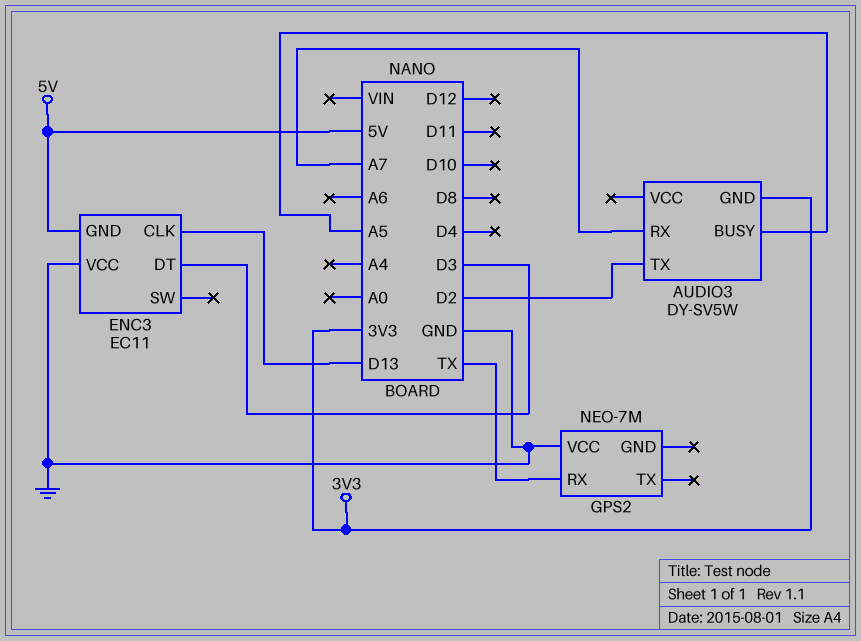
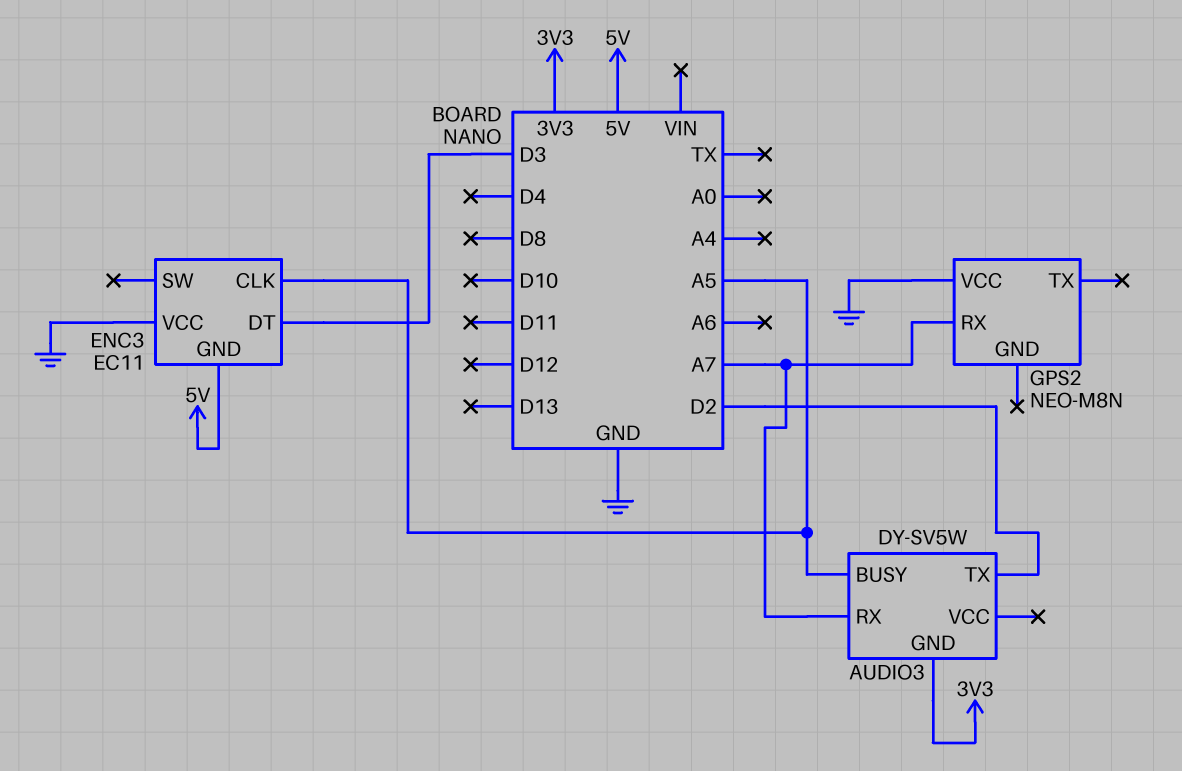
ENC3 pin CLK: D13 -> A5
GPS2: NEO-7M -> NEO-M8N
GPS2 pin RX: TX -> A7

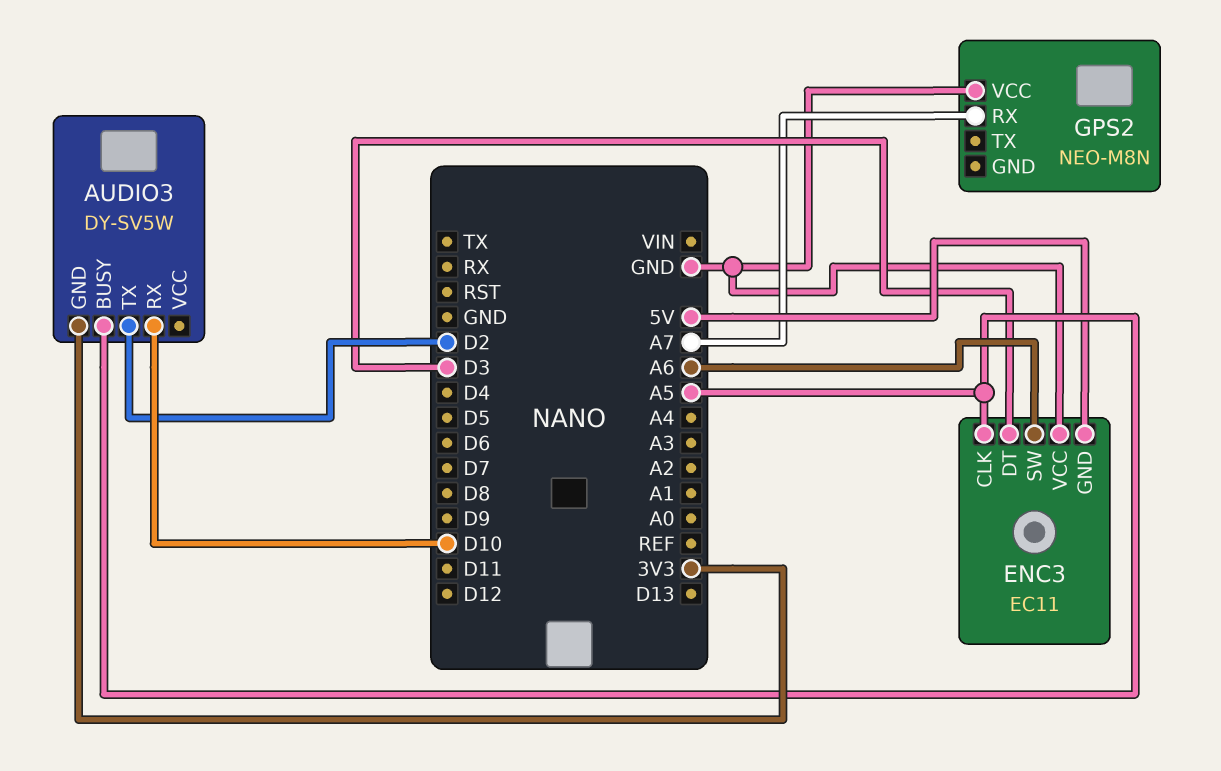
AUDIO3 pin RX: A7 -> D10
ENC3 pin SW: none -> A6

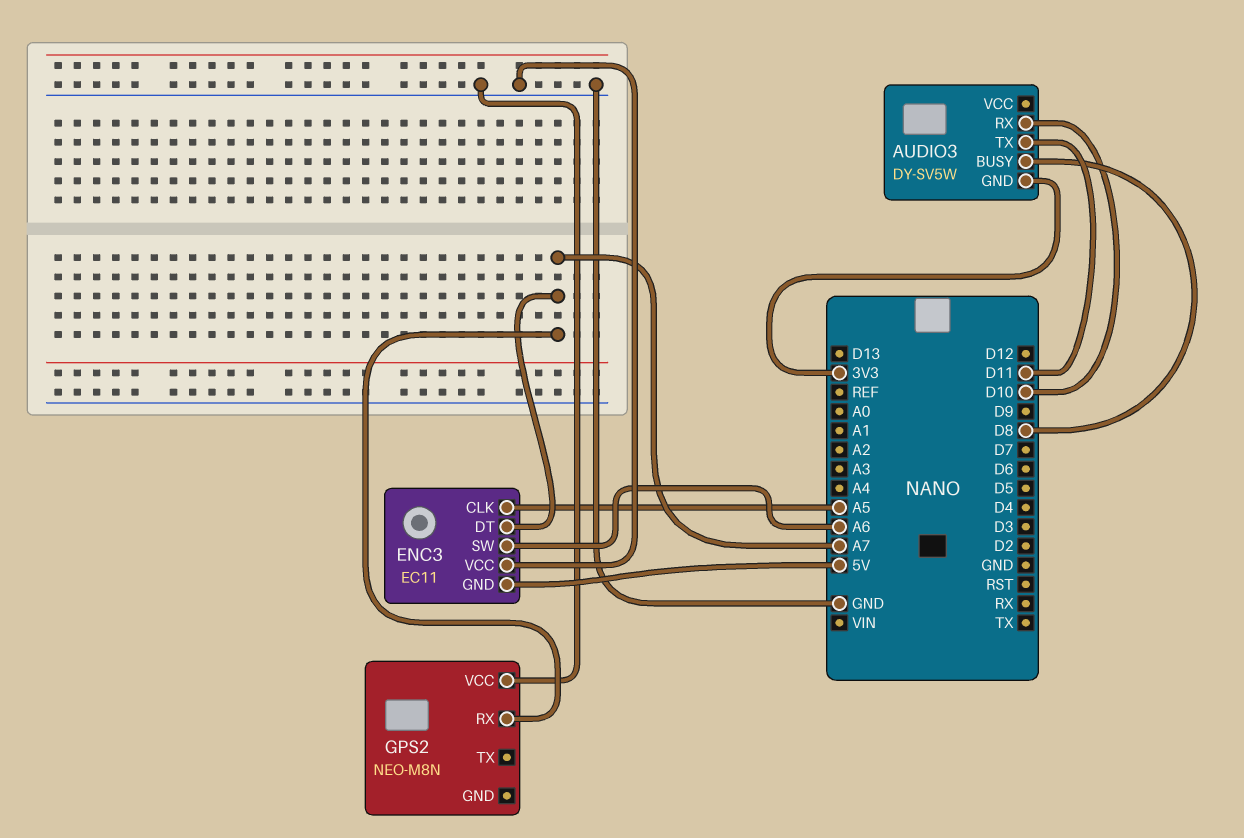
AUDIO3 pin BUSY: A5 -> D8
AUDIO3 pin TX: D2 -> D11
ENC3 pin DT: D3 -> A7

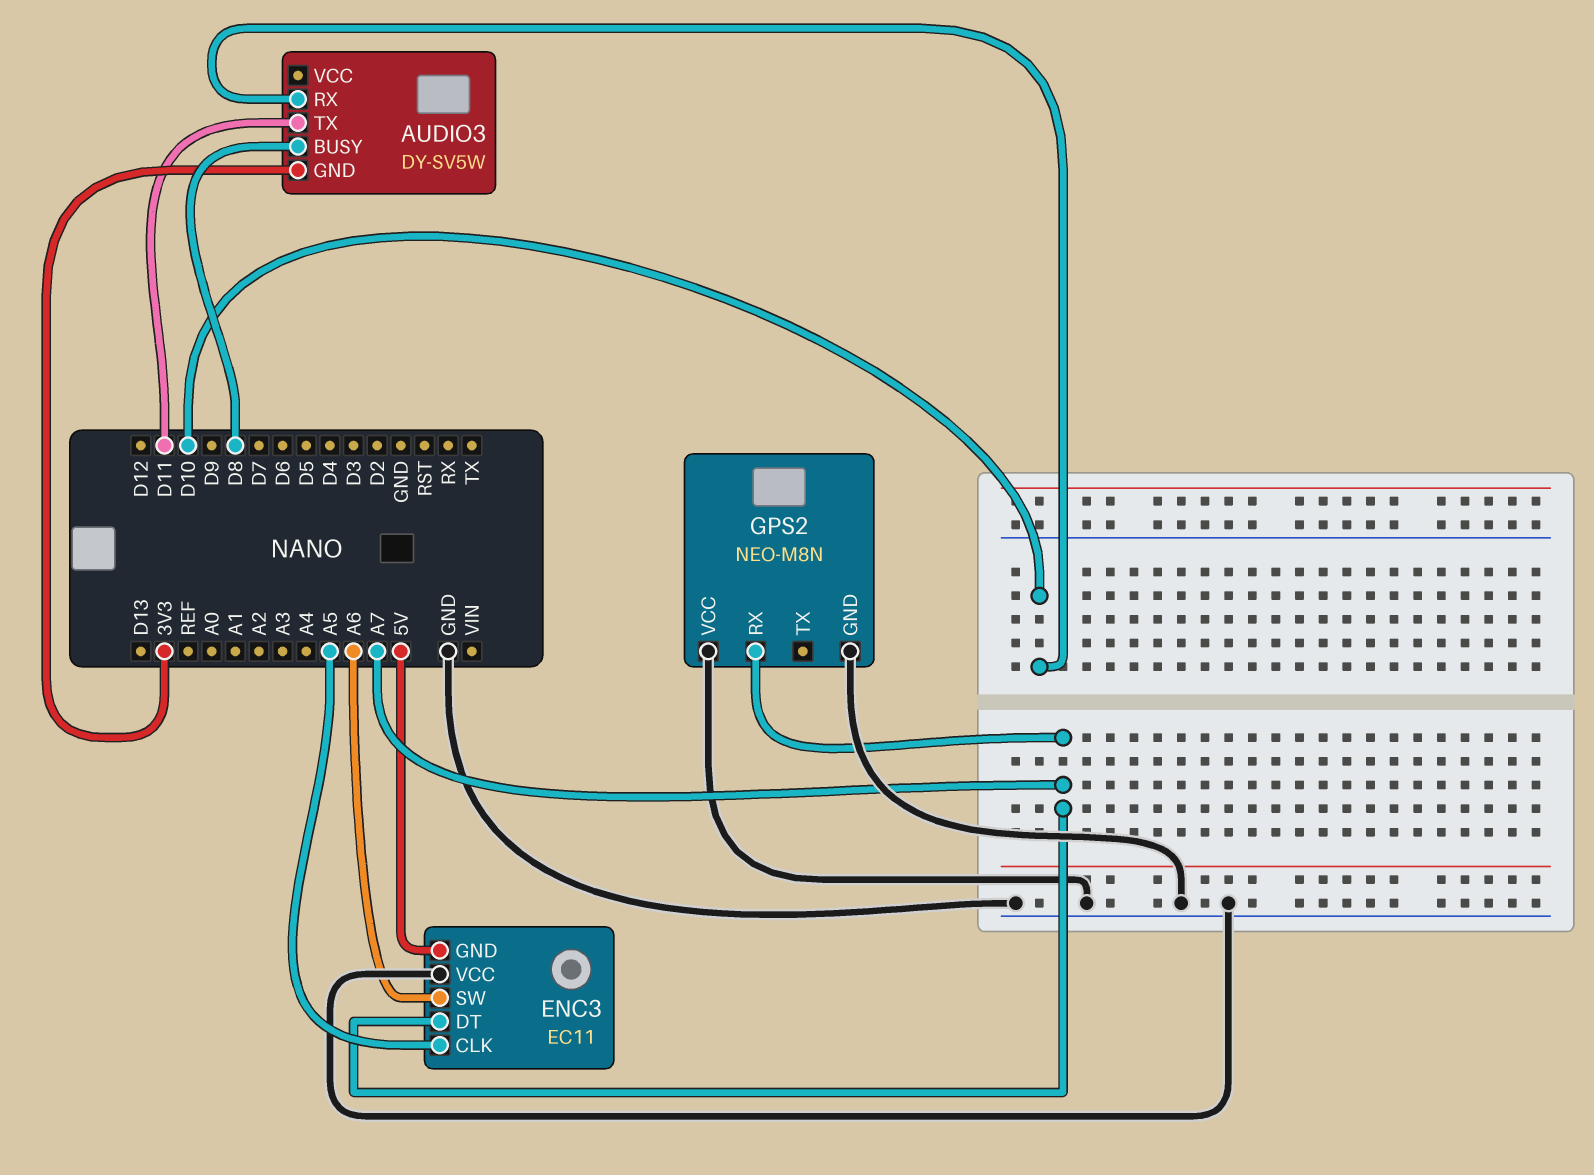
GPS2 pin GND: none -> GND

